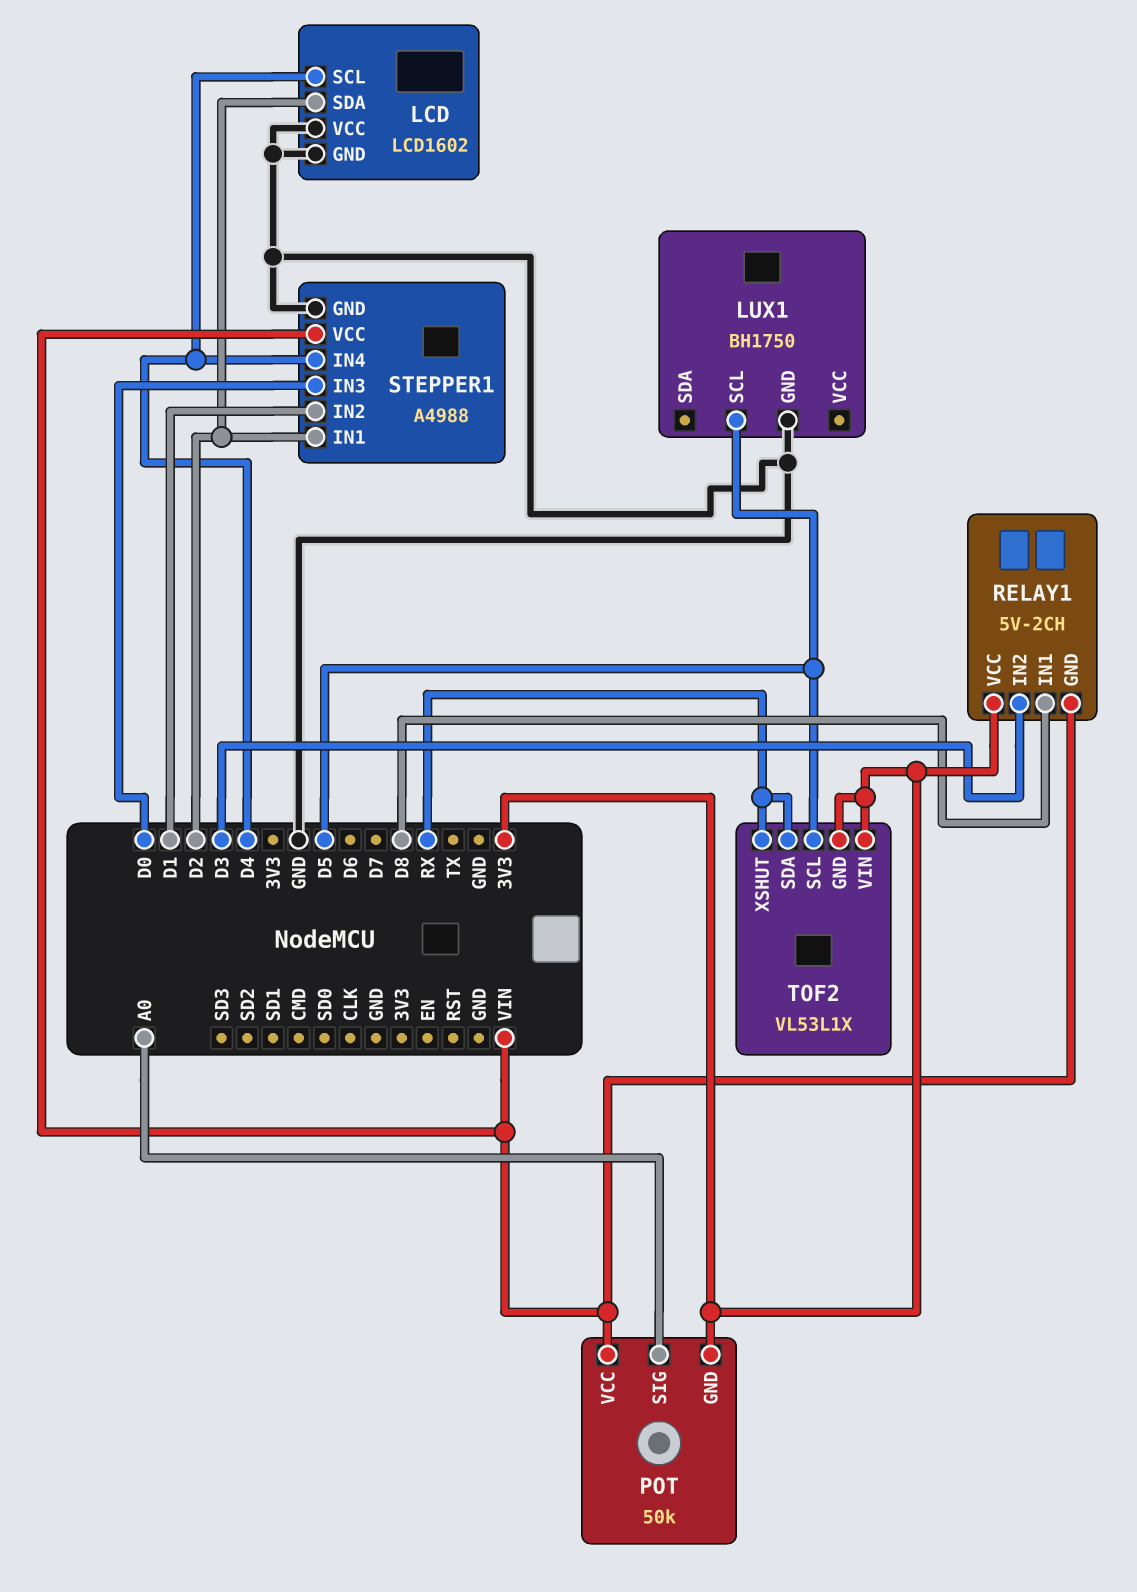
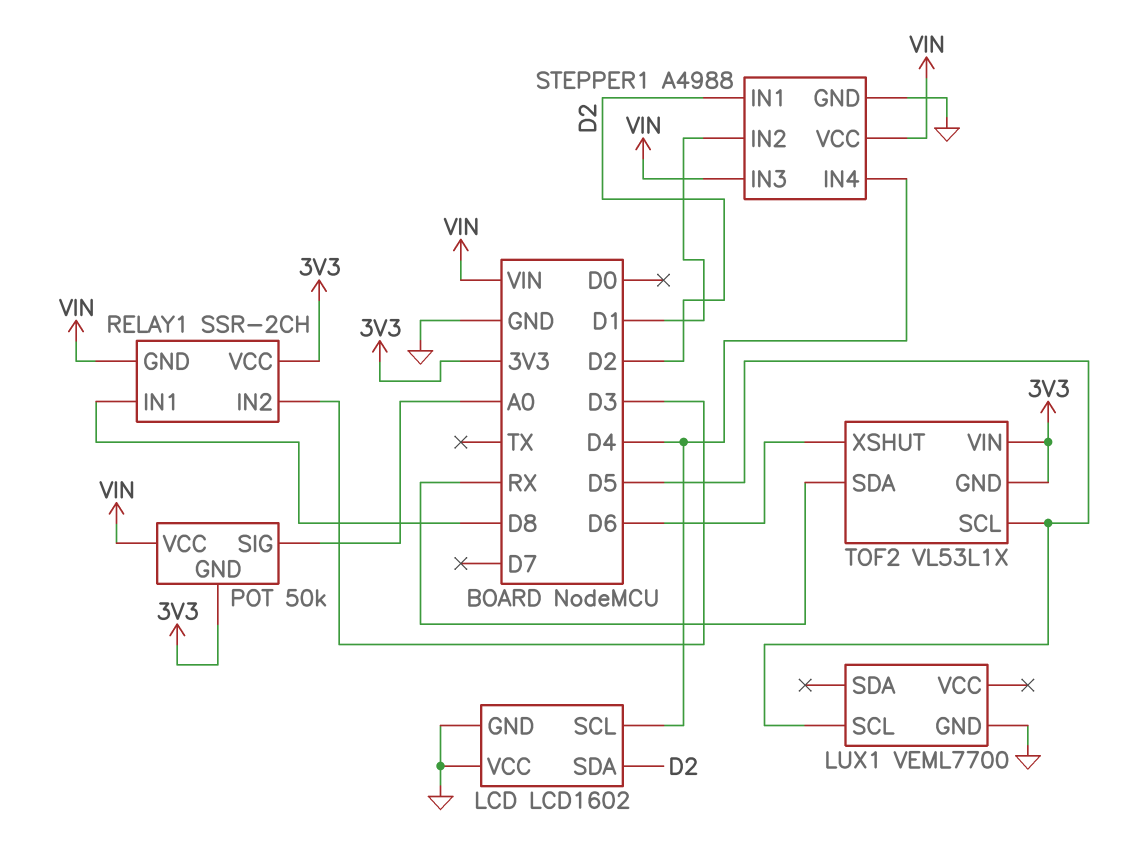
LUX1: BH1750 -> VEML7700
RELAY1: 5V-2CH -> SSR-2CH
STEPPER1 pin IN3: D0 -> VIN
TOF2 pin XSHUT: RX -> D6

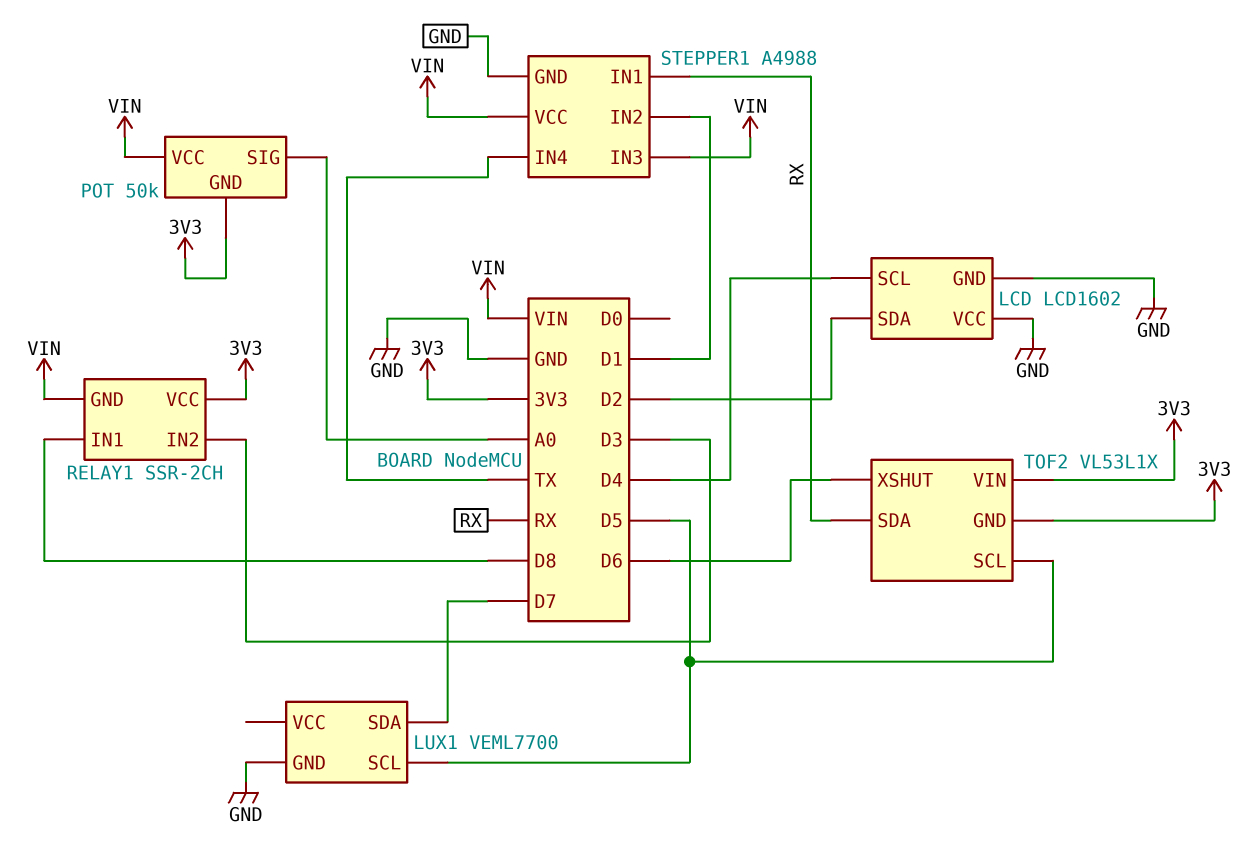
LUX1 pin SDA: none -> D7
STEPPER1 pin IN1: D2 -> RX
STEPPER1 pin IN4: D4 -> TX

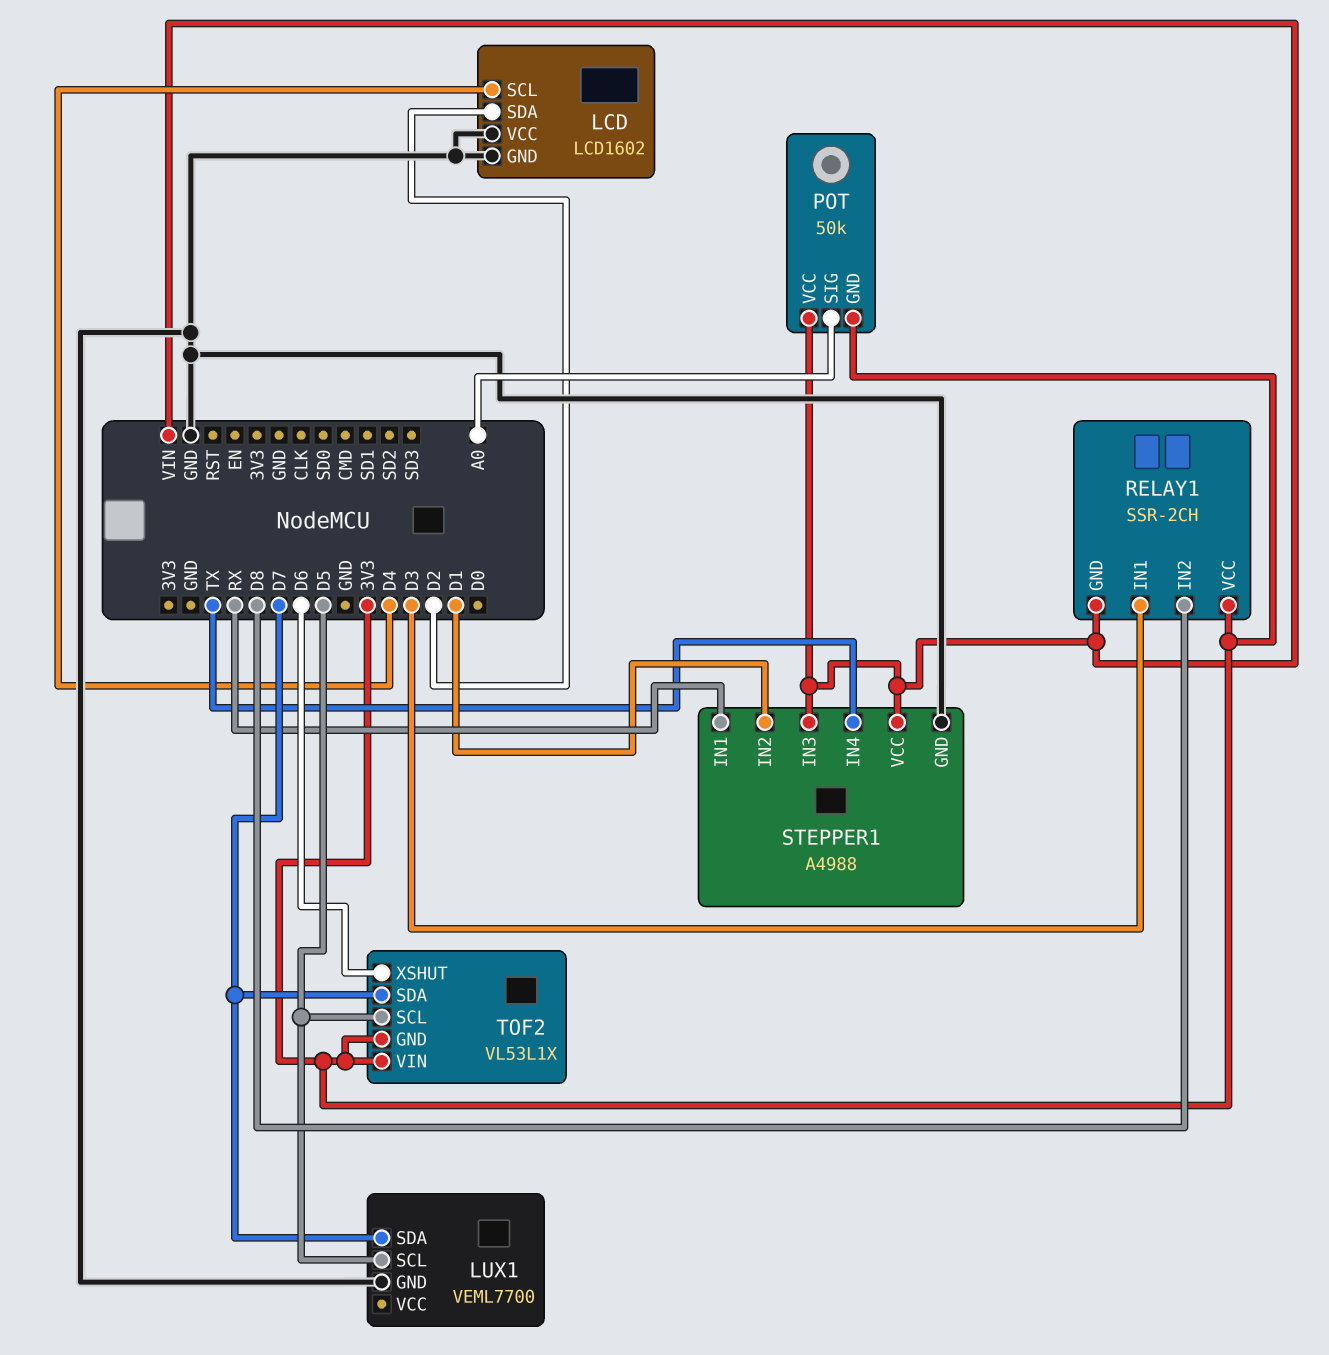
RELAY1 pin IN1: D8 -> D3
RELAY1 pin IN2: D3 -> D8
TOF2 pin SDA: RX -> D7

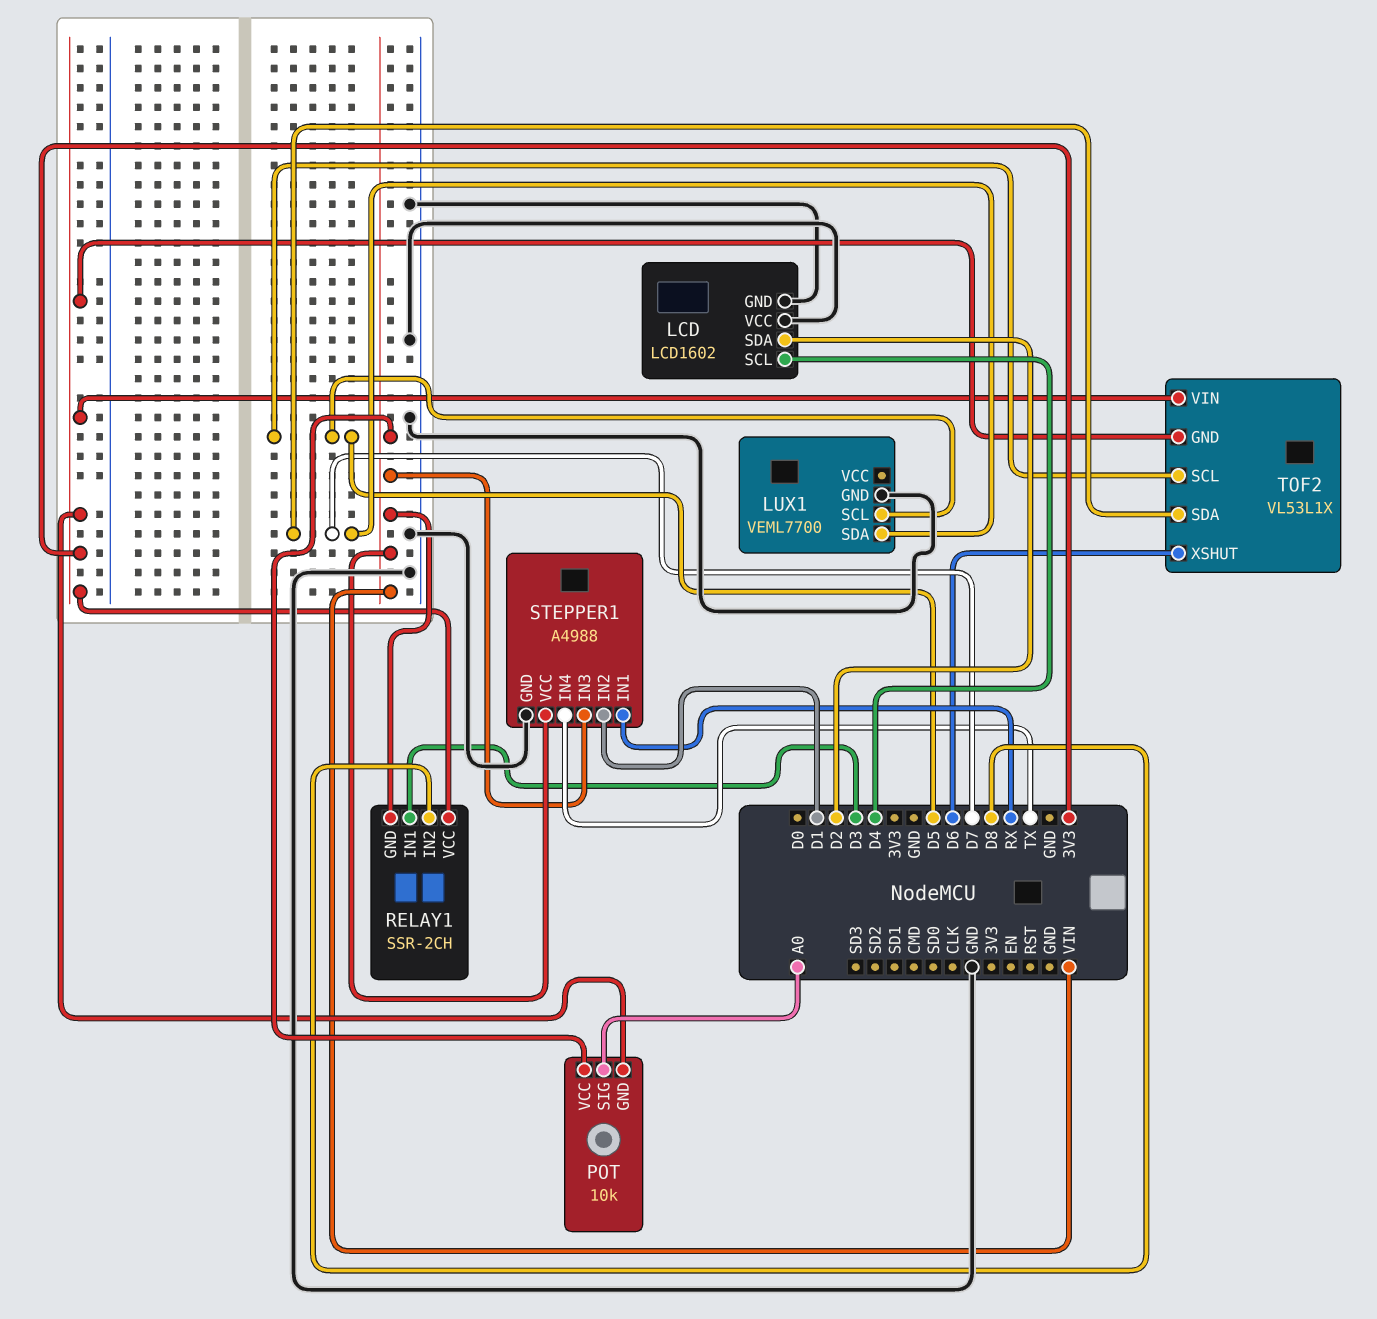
POT: 50k -> 10k

